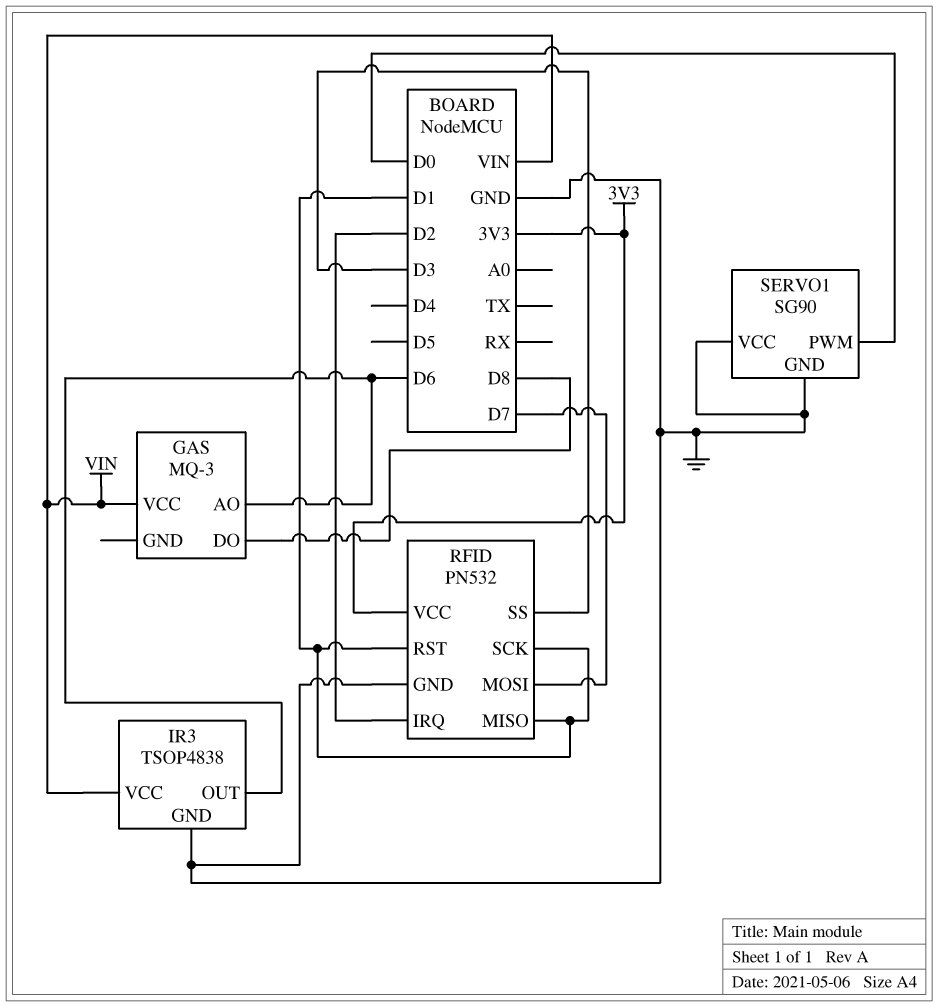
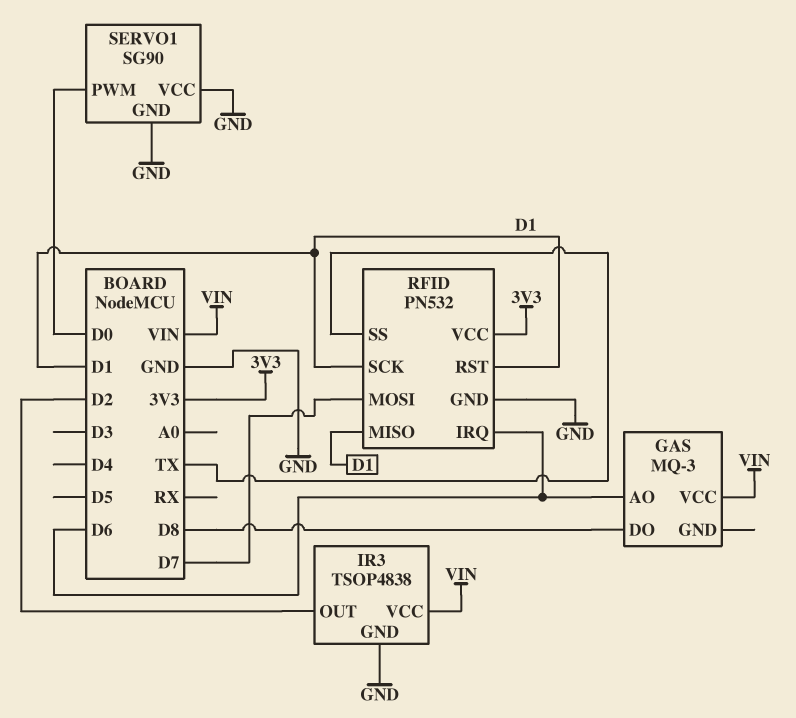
IR3 pin OUT: D6 -> D2
RFID pin IRQ: D2 -> D6
RFID pin SS: D3 -> TX

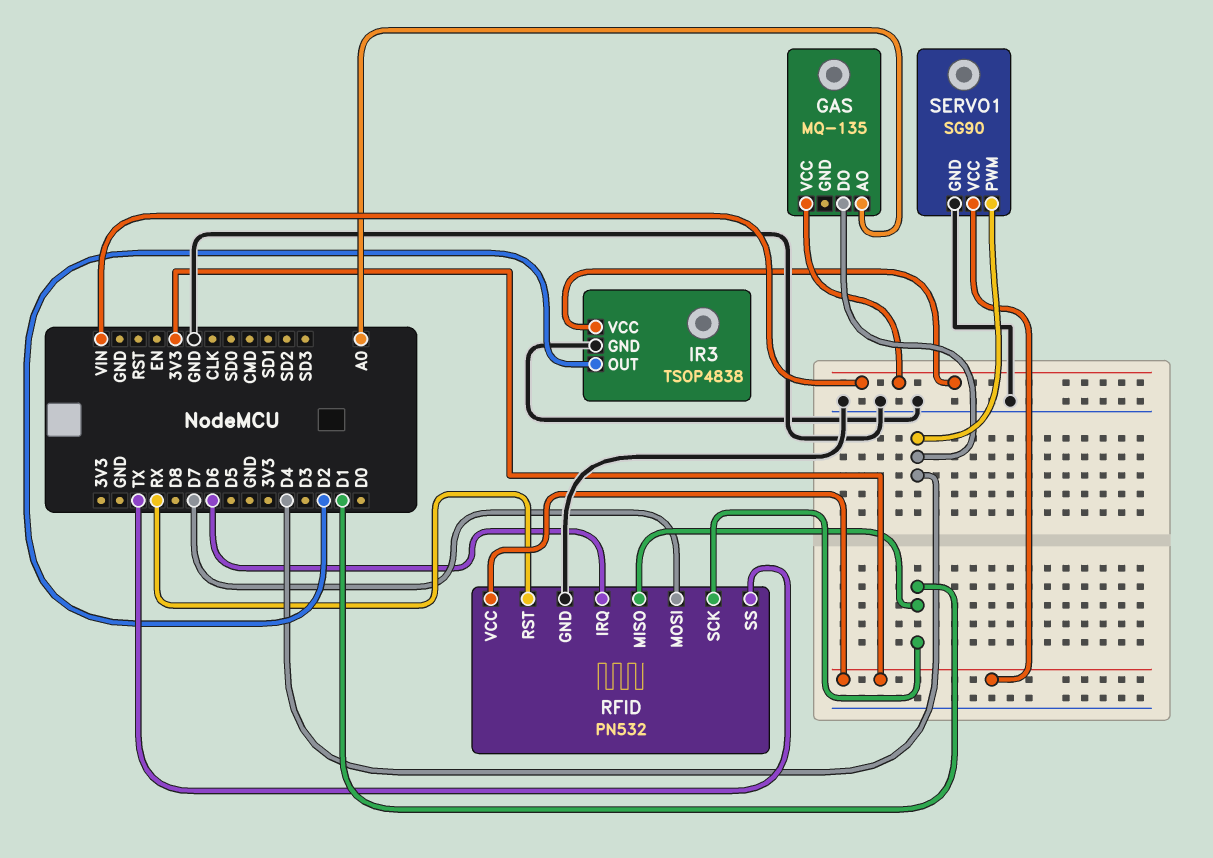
GAS: MQ-3 -> MQ-135
GAS pin AO: D6 -> A0
GAS pin DO: D8 -> D4
RFID pin RST: D1 -> RX
SERVO1 pin PWM: D0 -> D4
SERVO1 pin VCC: GND -> 3V3

